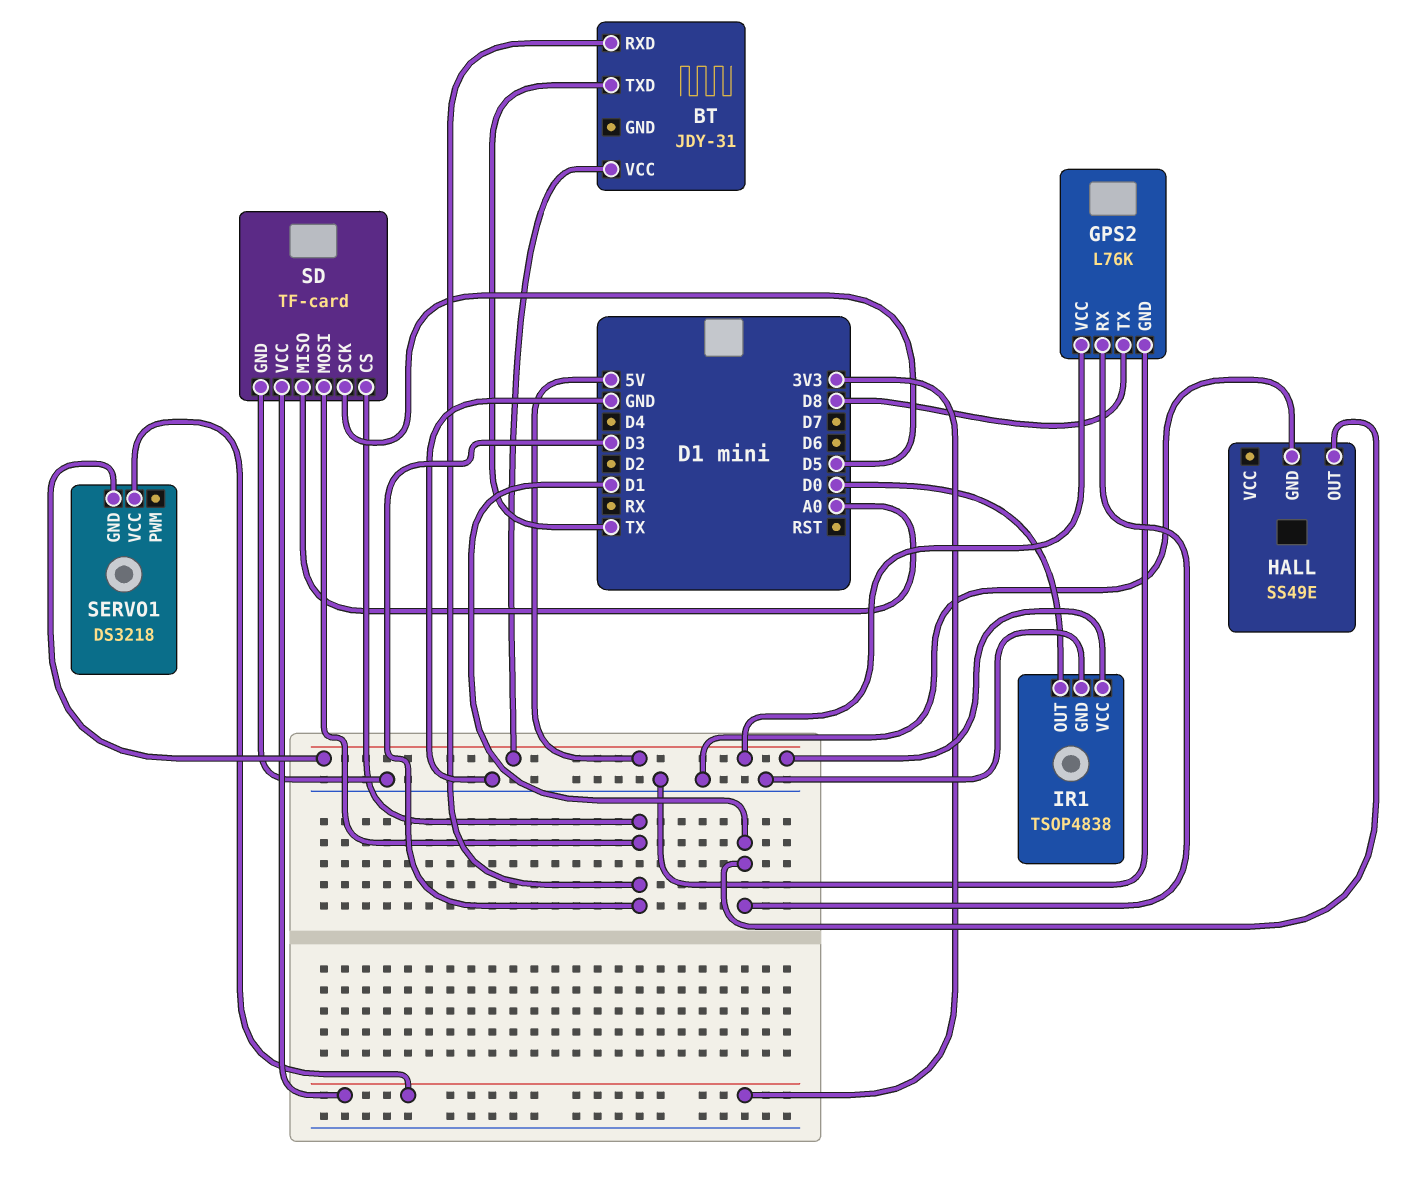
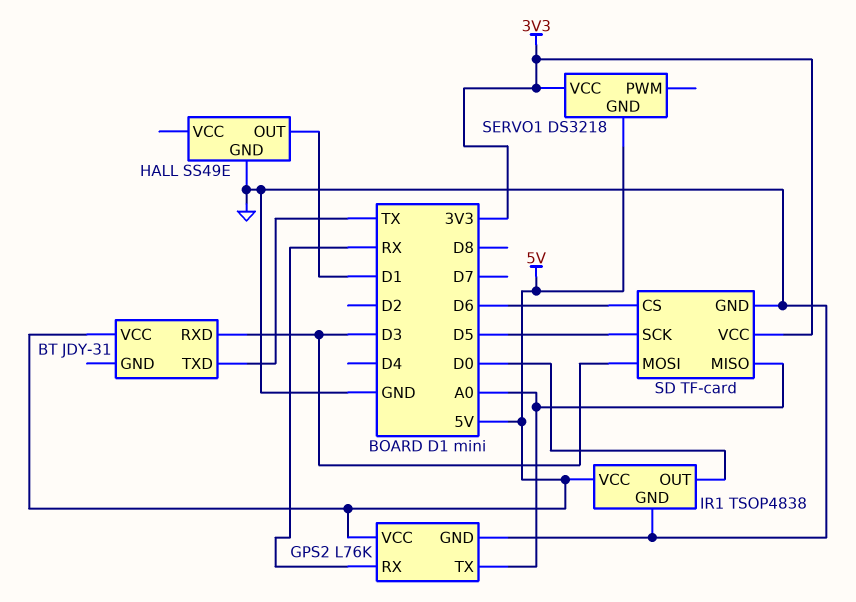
GPS2 pin RX: D1 -> RX
GPS2 pin TX: D8 -> A0
SD pin CS: D3 -> D6

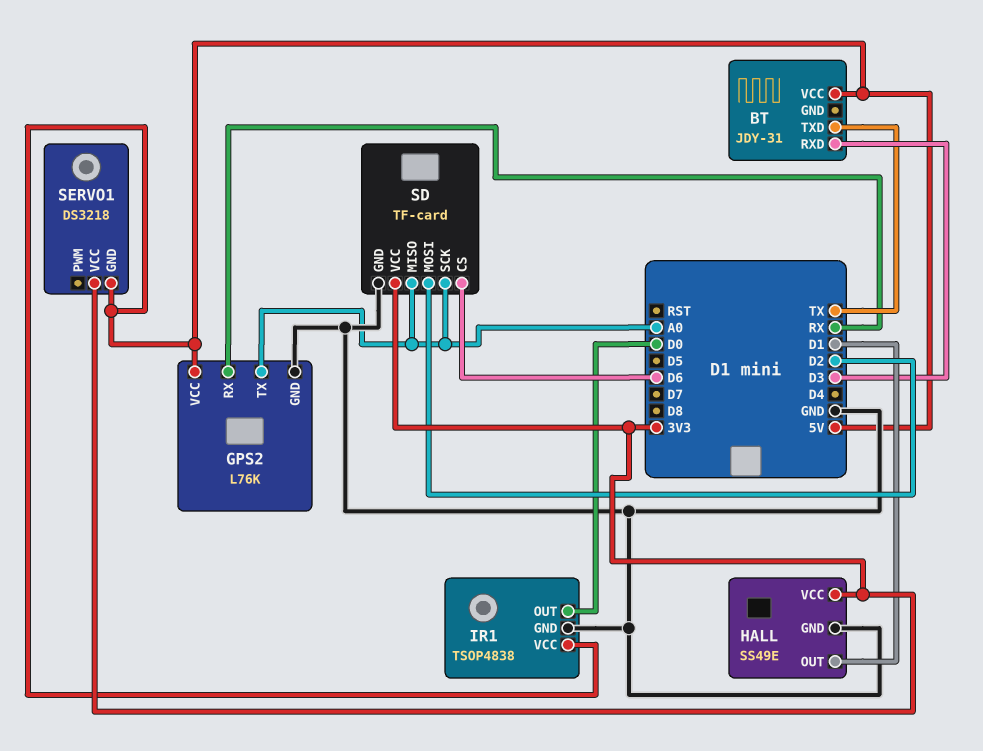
HALL pin VCC: none -> 3V3
SD pin MOSI: D3 -> D2
SD pin SCK: D5 -> A0

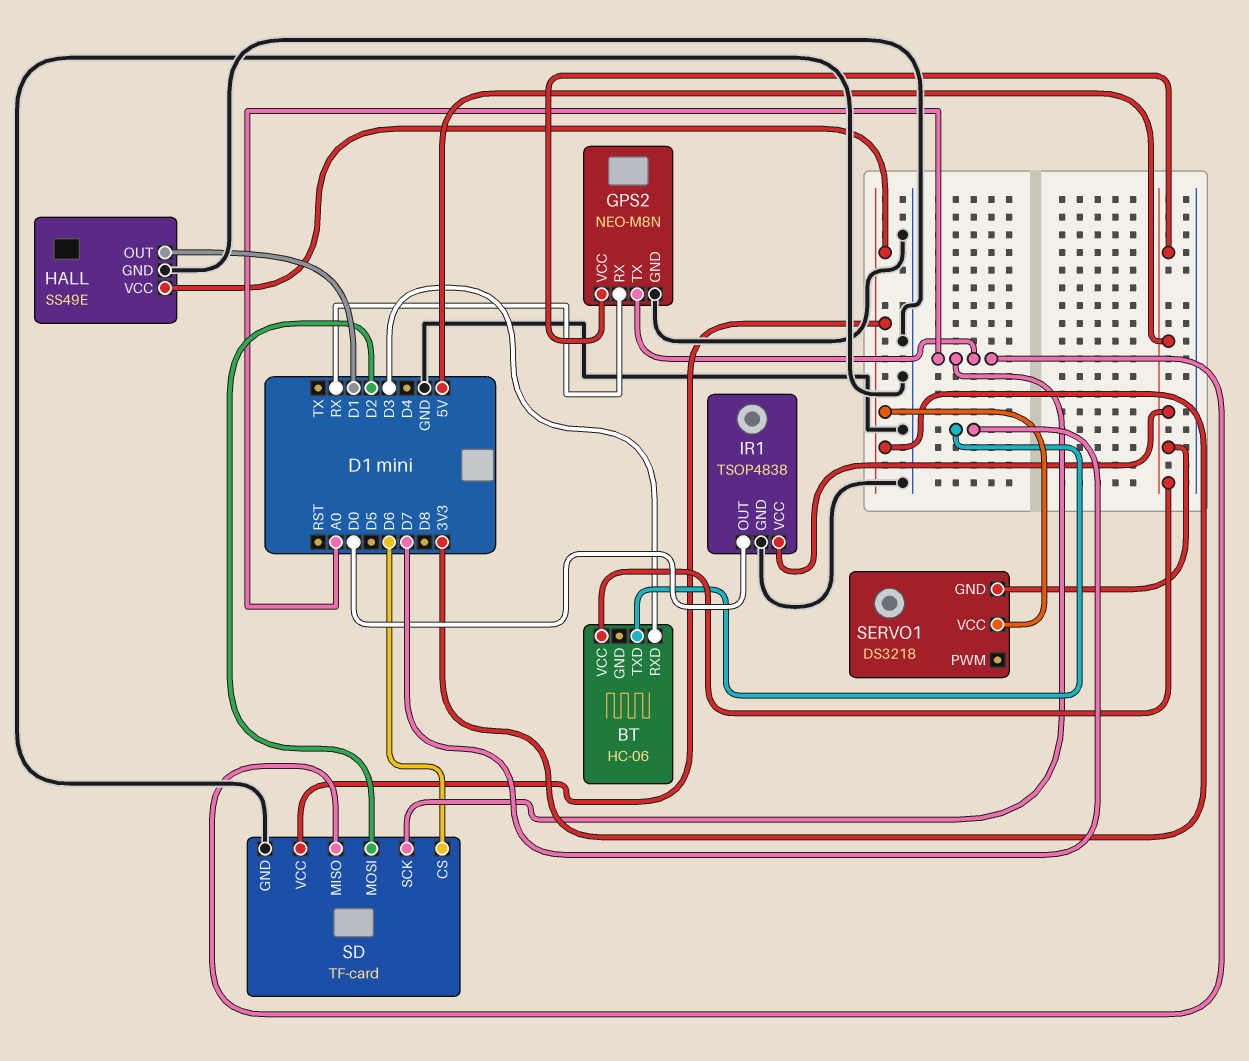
BT: JDY-31 -> HC-06
BT pin TXD: TX -> D7
GPS2: L76K -> NEO-M8N

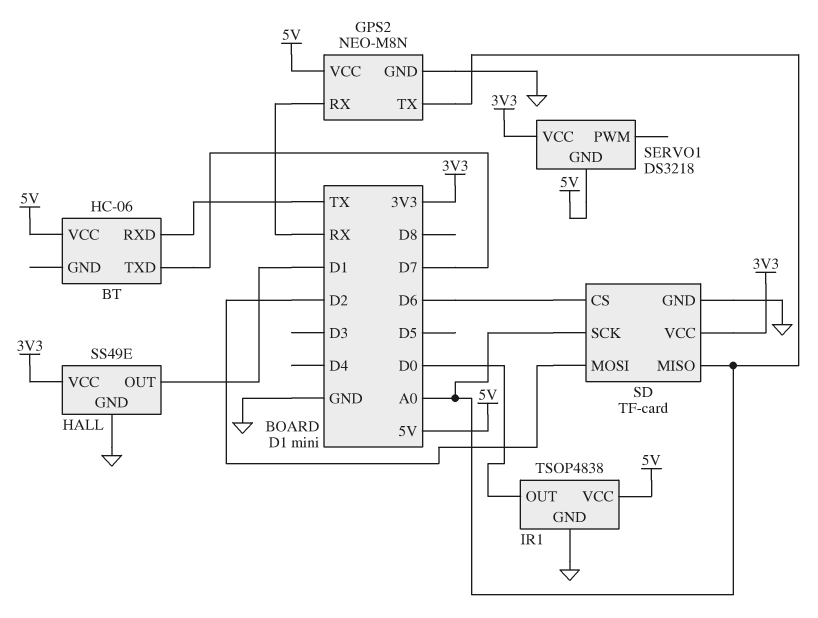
BT pin RXD: D3 -> TX

